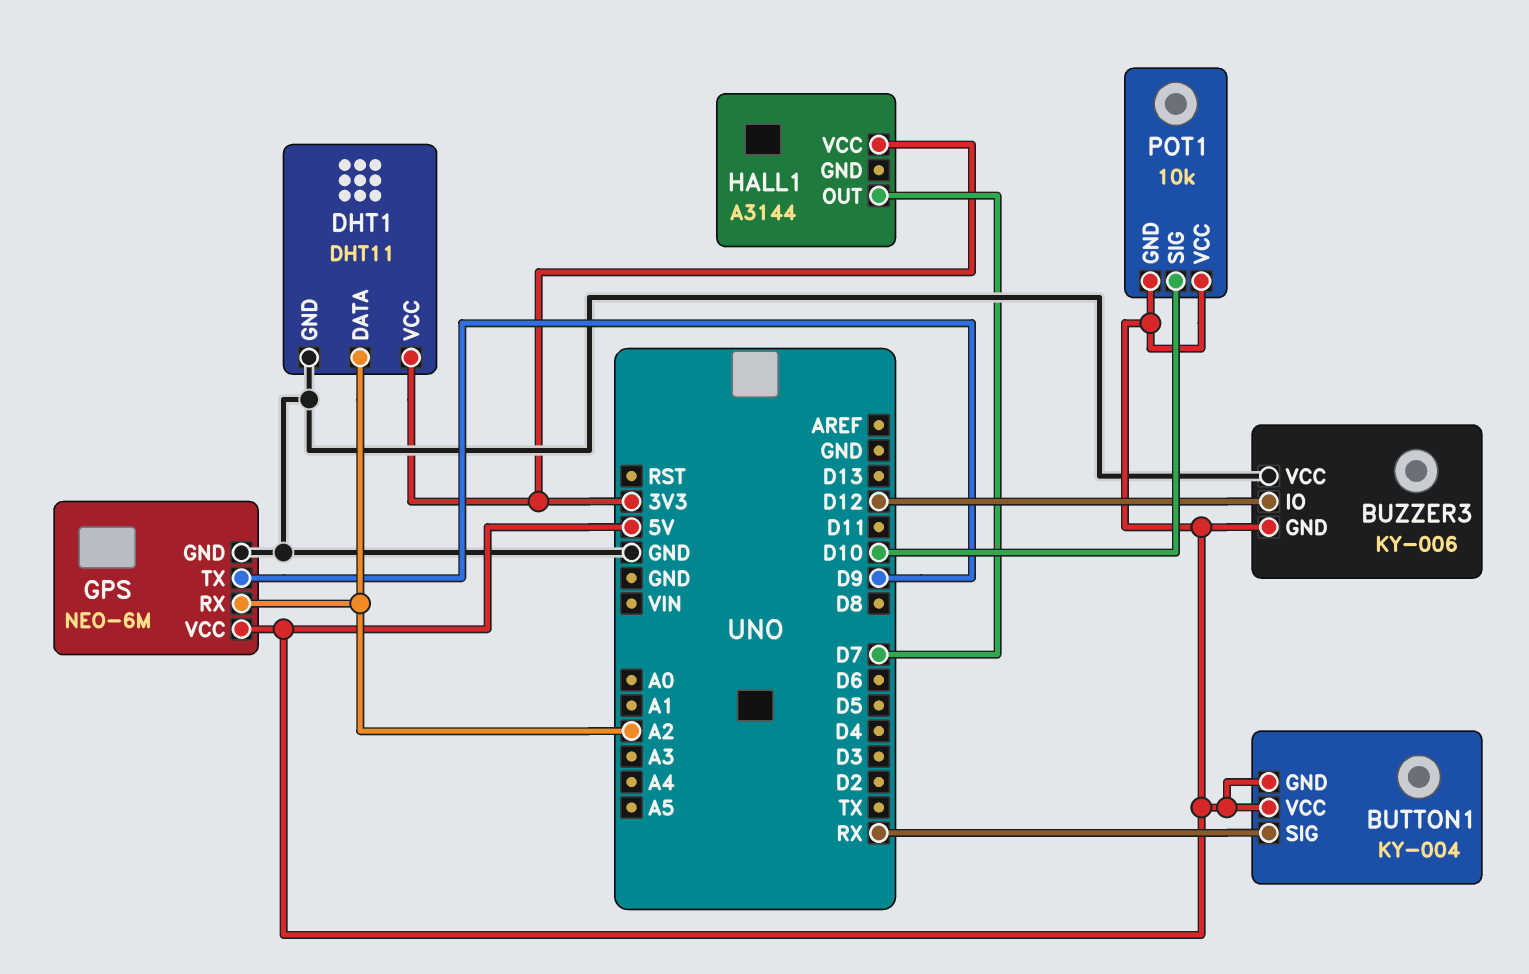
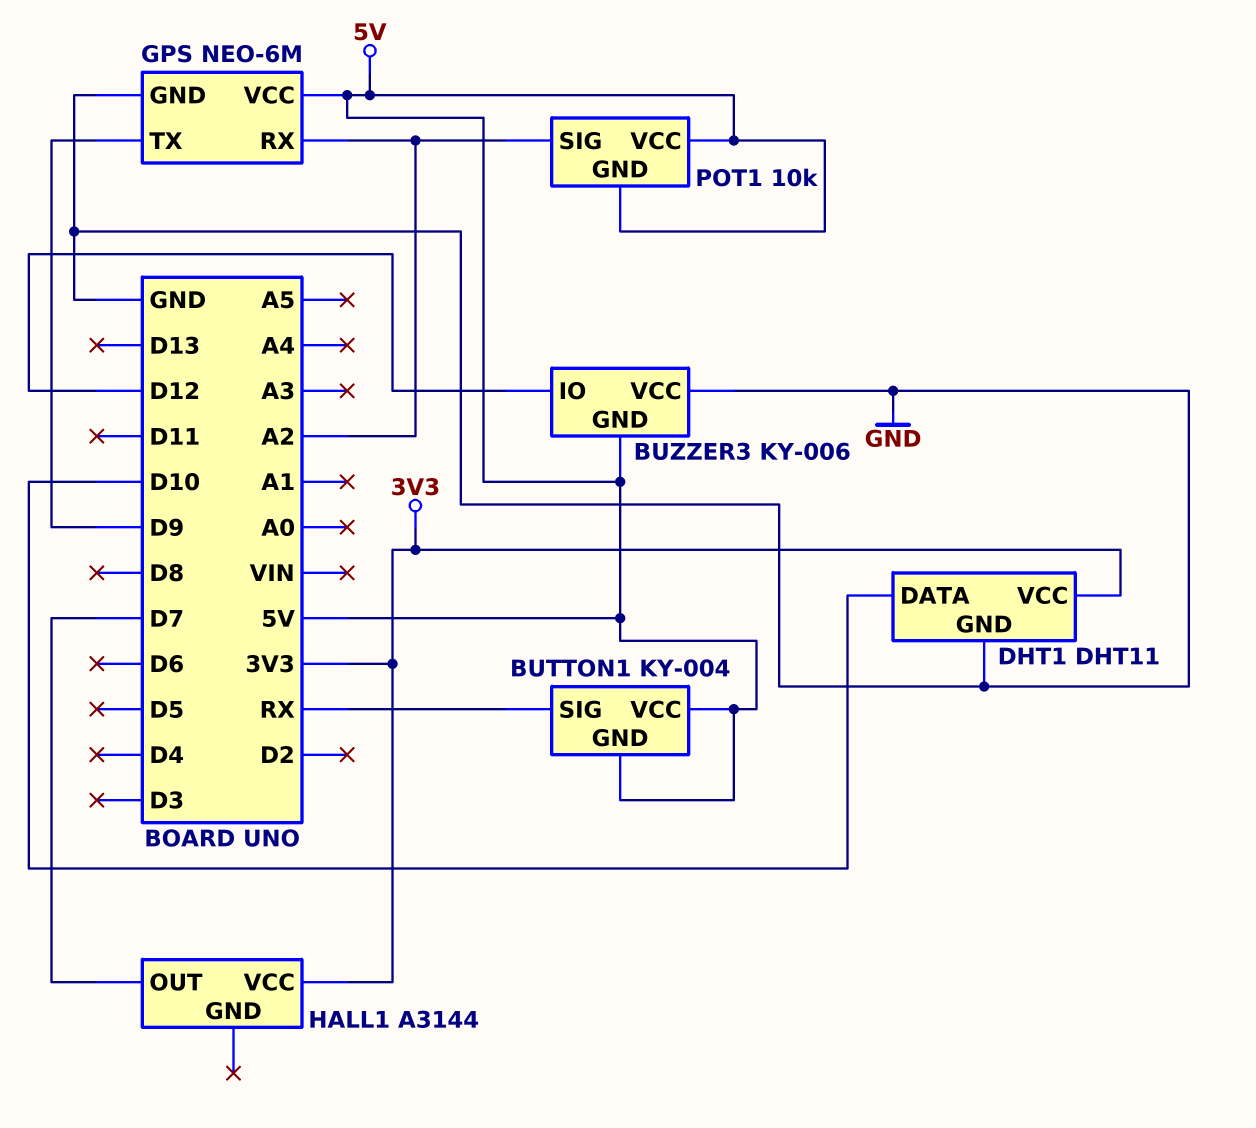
DHT1 pin DATA: A2 -> D10
POT1 pin SIG: D10 -> A2

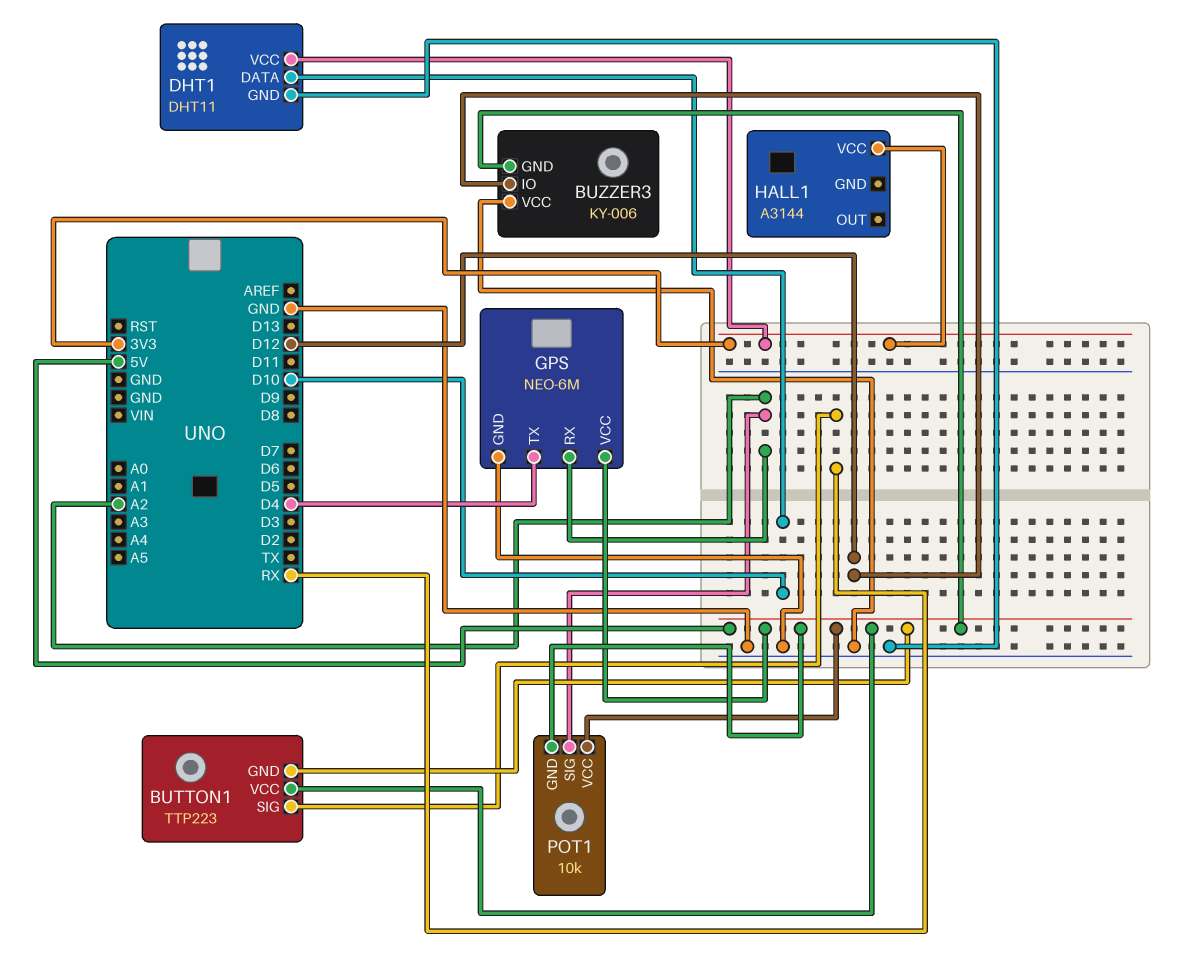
BUTTON1: KY-004 -> TTP223
GPS pin TX: D9 -> D4
HALL1 pin OUT: D7 -> none

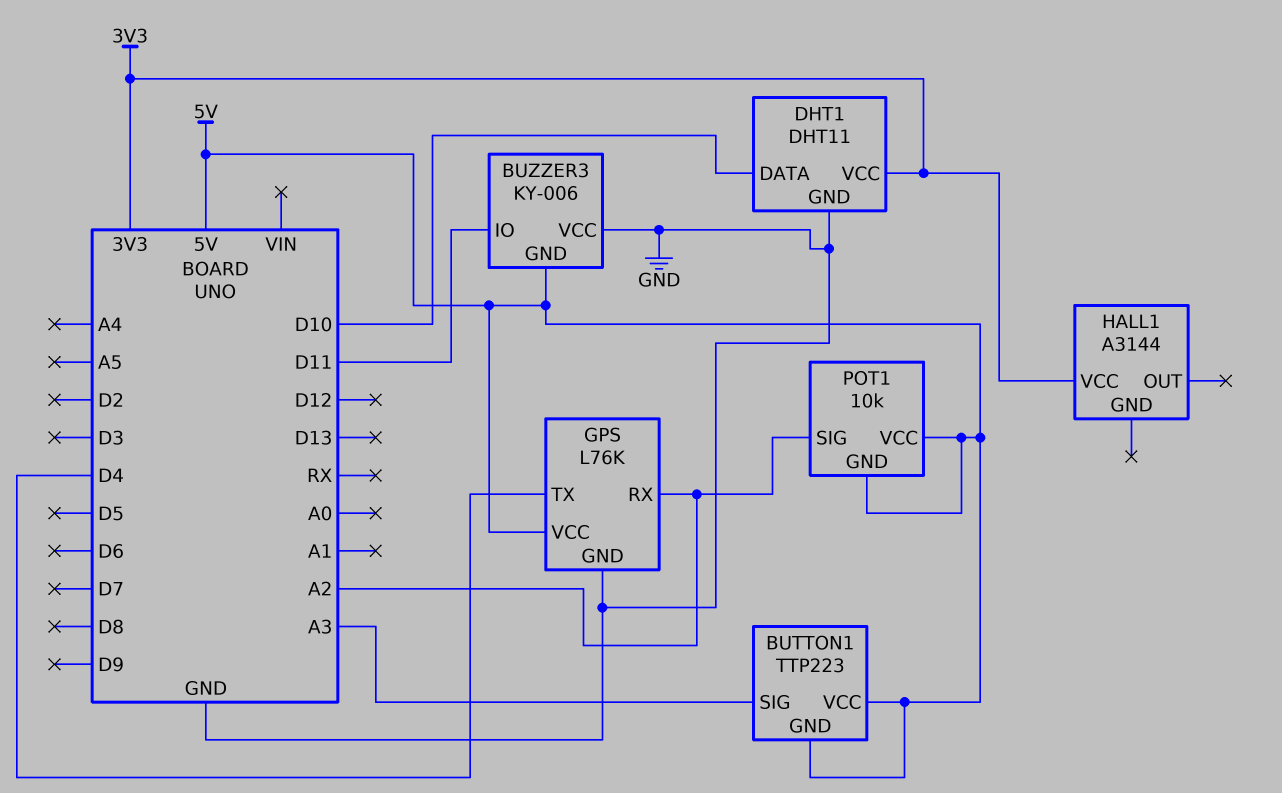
BUTTON1 pin SIG: RX -> A3
BUZZER3 pin IO: D12 -> D11
GPS: NEO-6M -> L76K

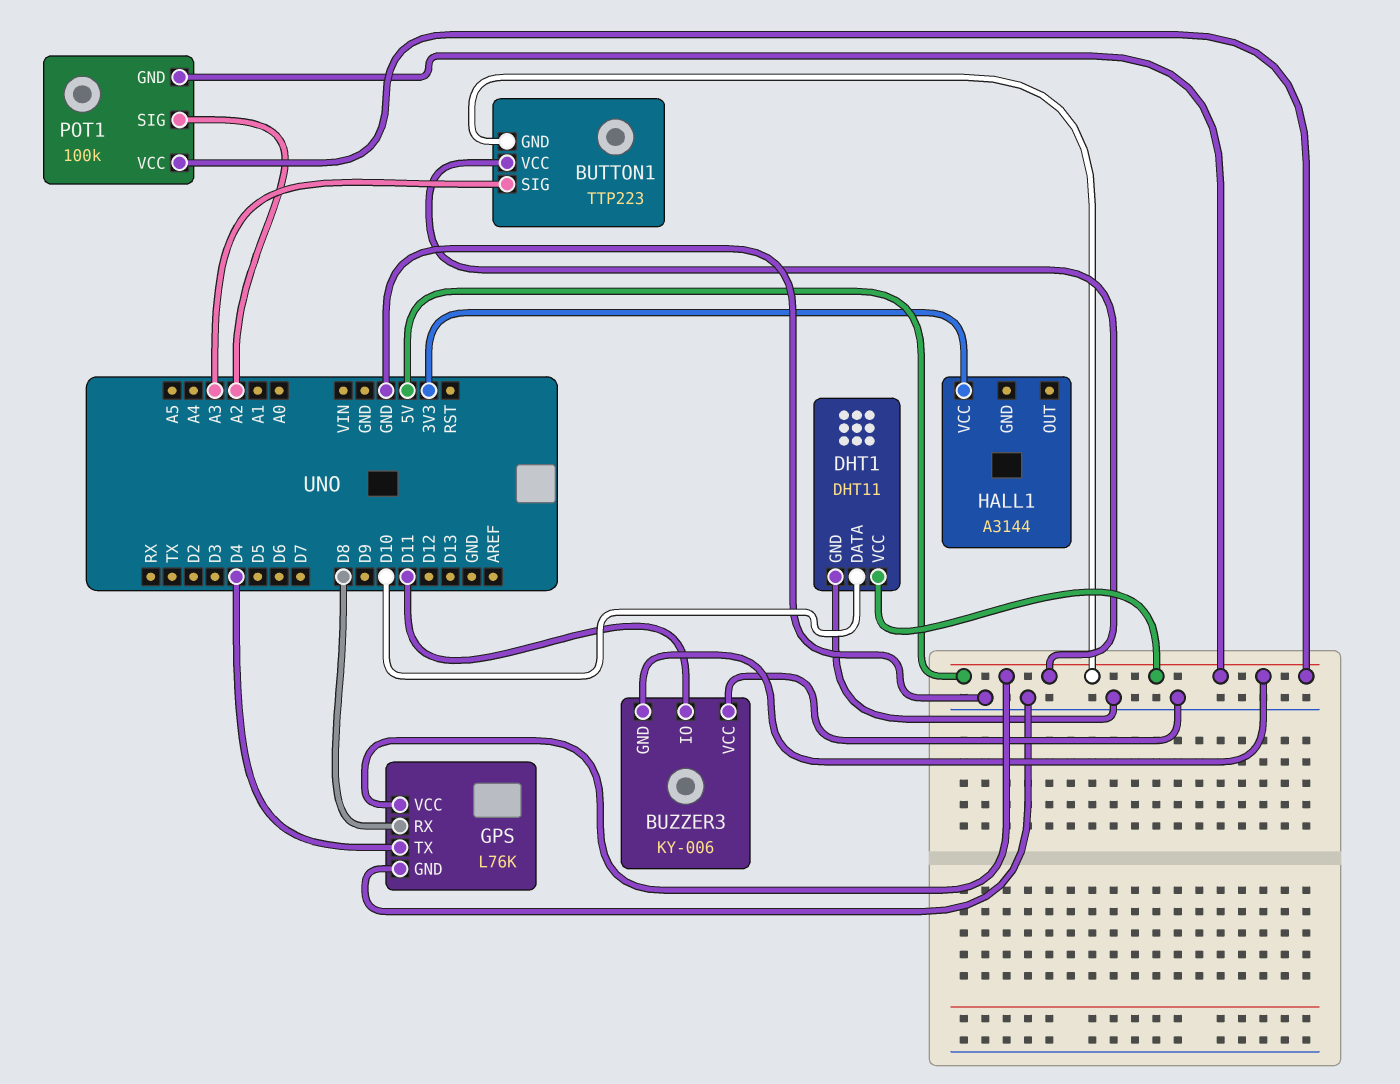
DHT1 pin VCC: 3V3 -> 5V
GPS pin RX: A2 -> D8
POT1: 10k -> 100k

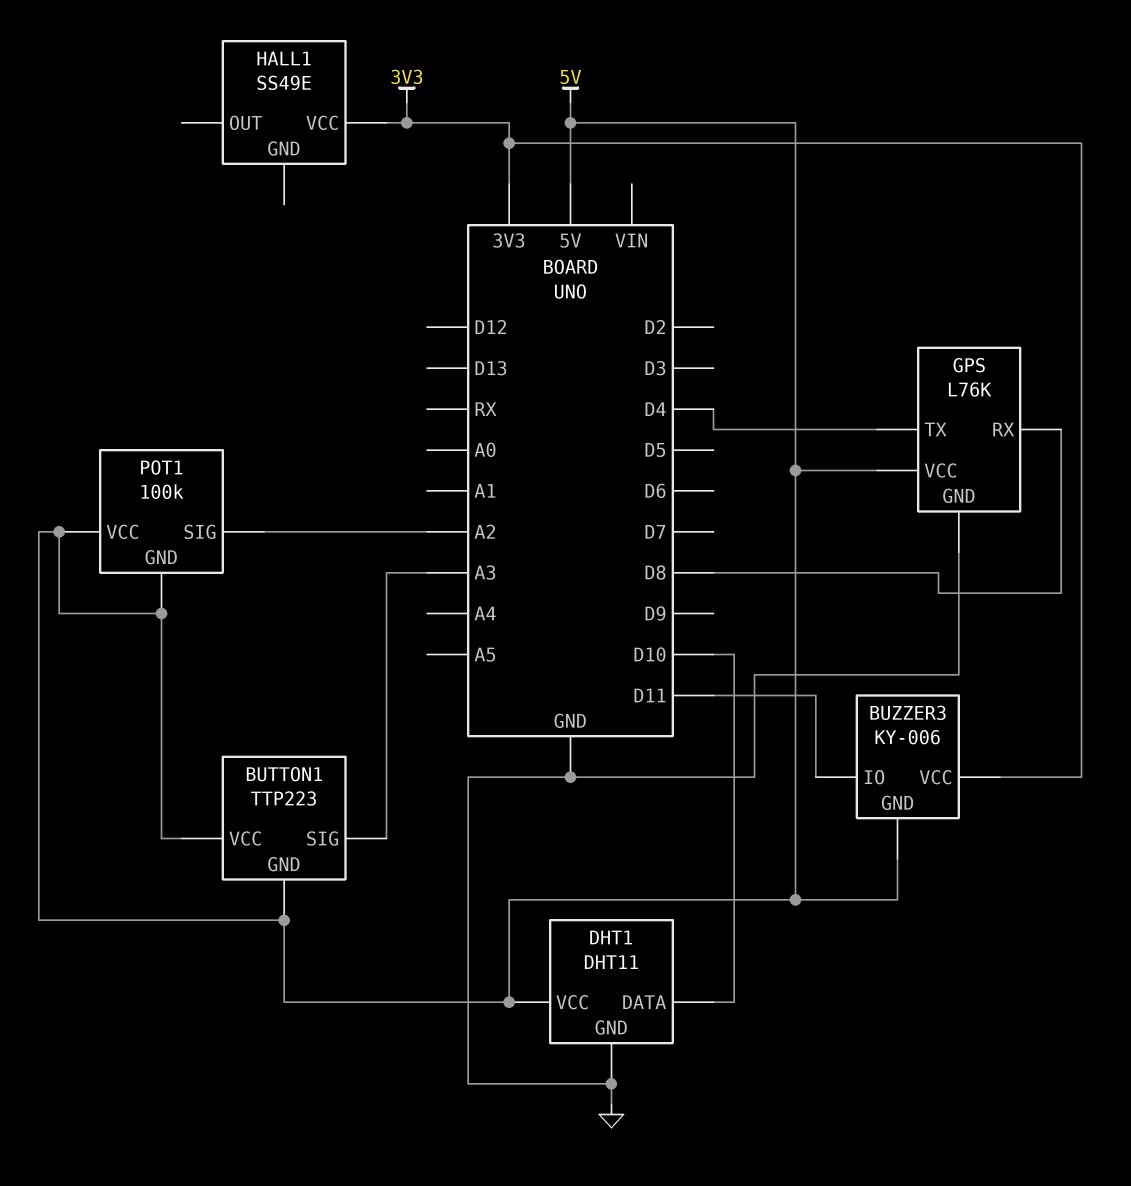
BUZZER3 pin VCC: GND -> 3V3
HALL1: A3144 -> SS49E

